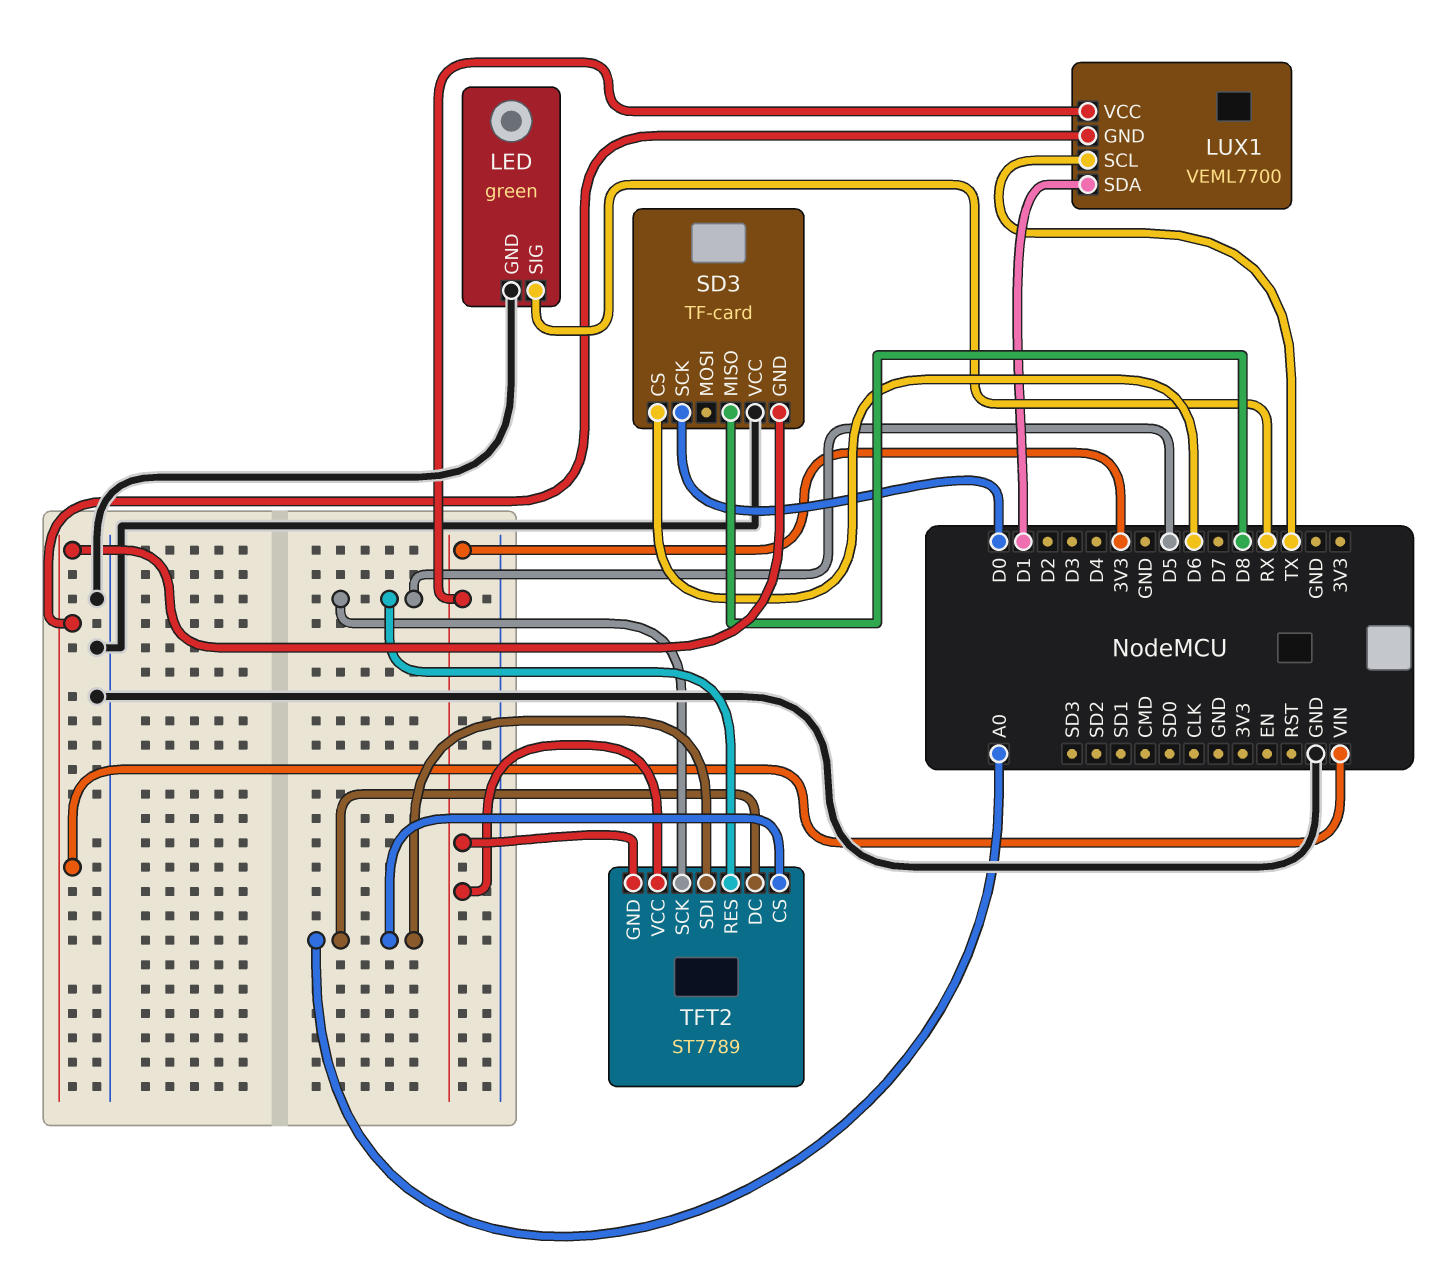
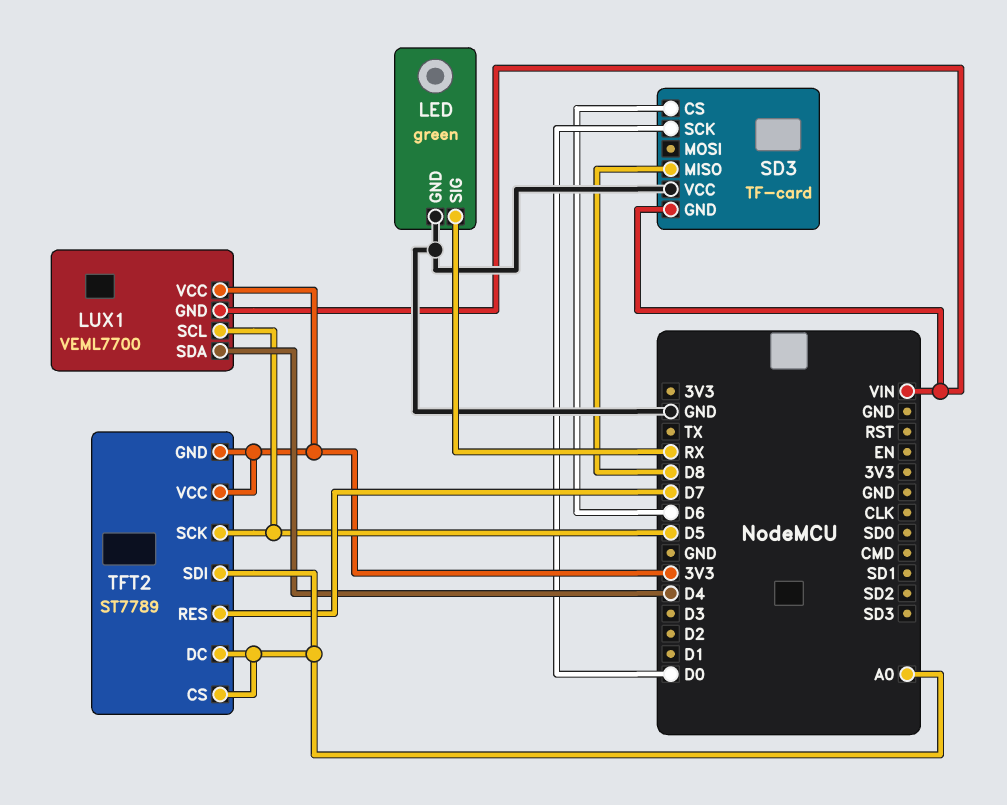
LUX1 pin SCL: TX -> D5
LUX1 pin SDA: D1 -> D4
TFT2 pin RES: D5 -> D7

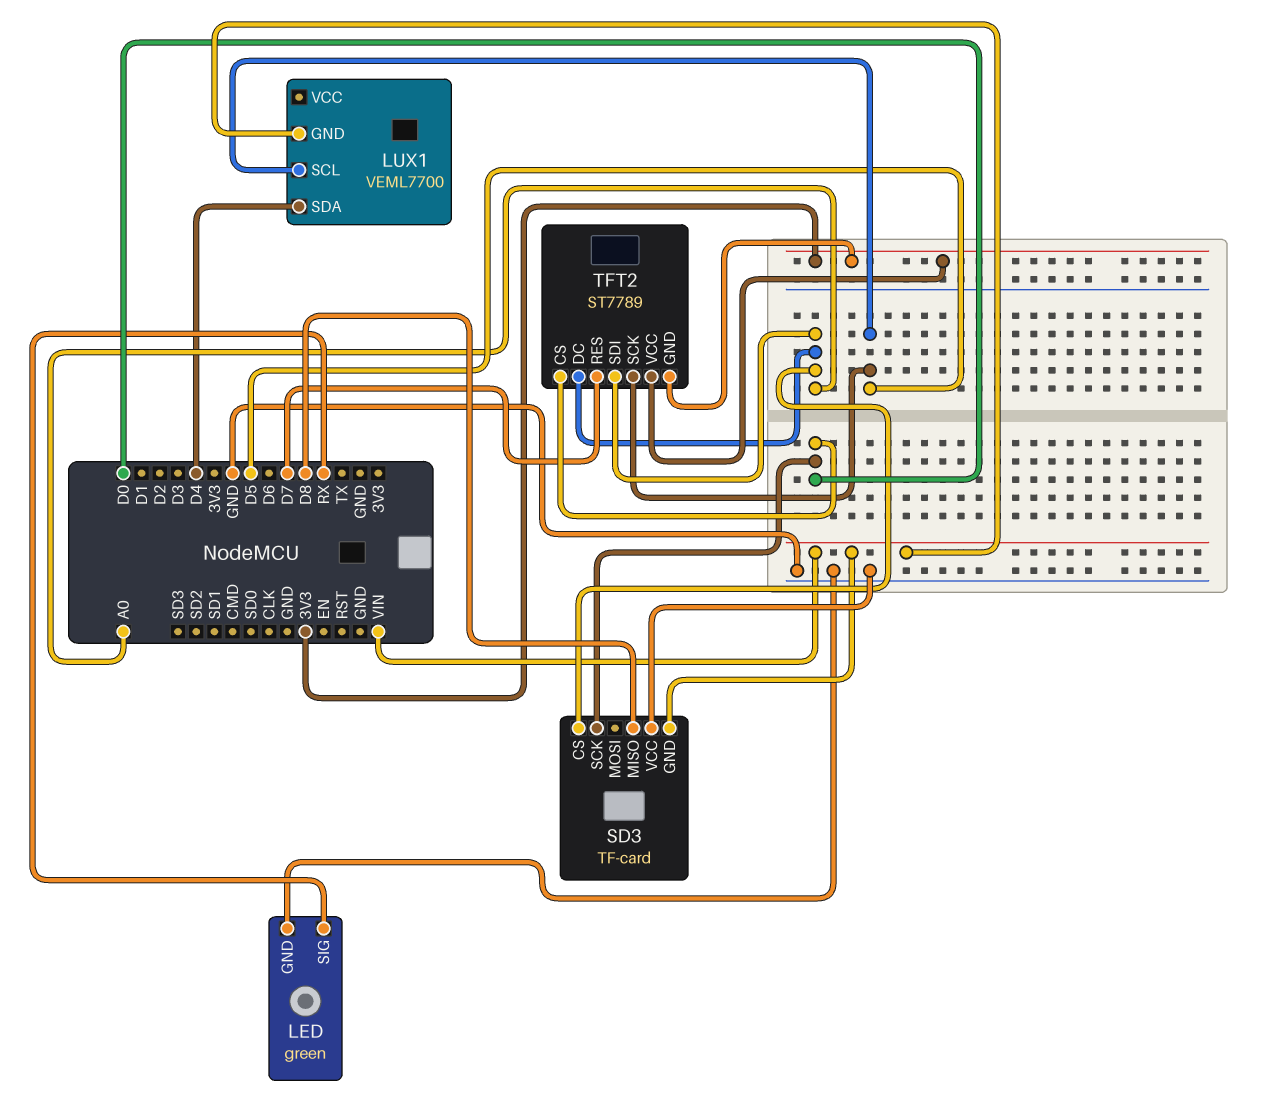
LUX1 pin VCC: 3V3 -> none
SD3 pin CS: D6 -> A0
TFT2 pin CS: A0 -> D0

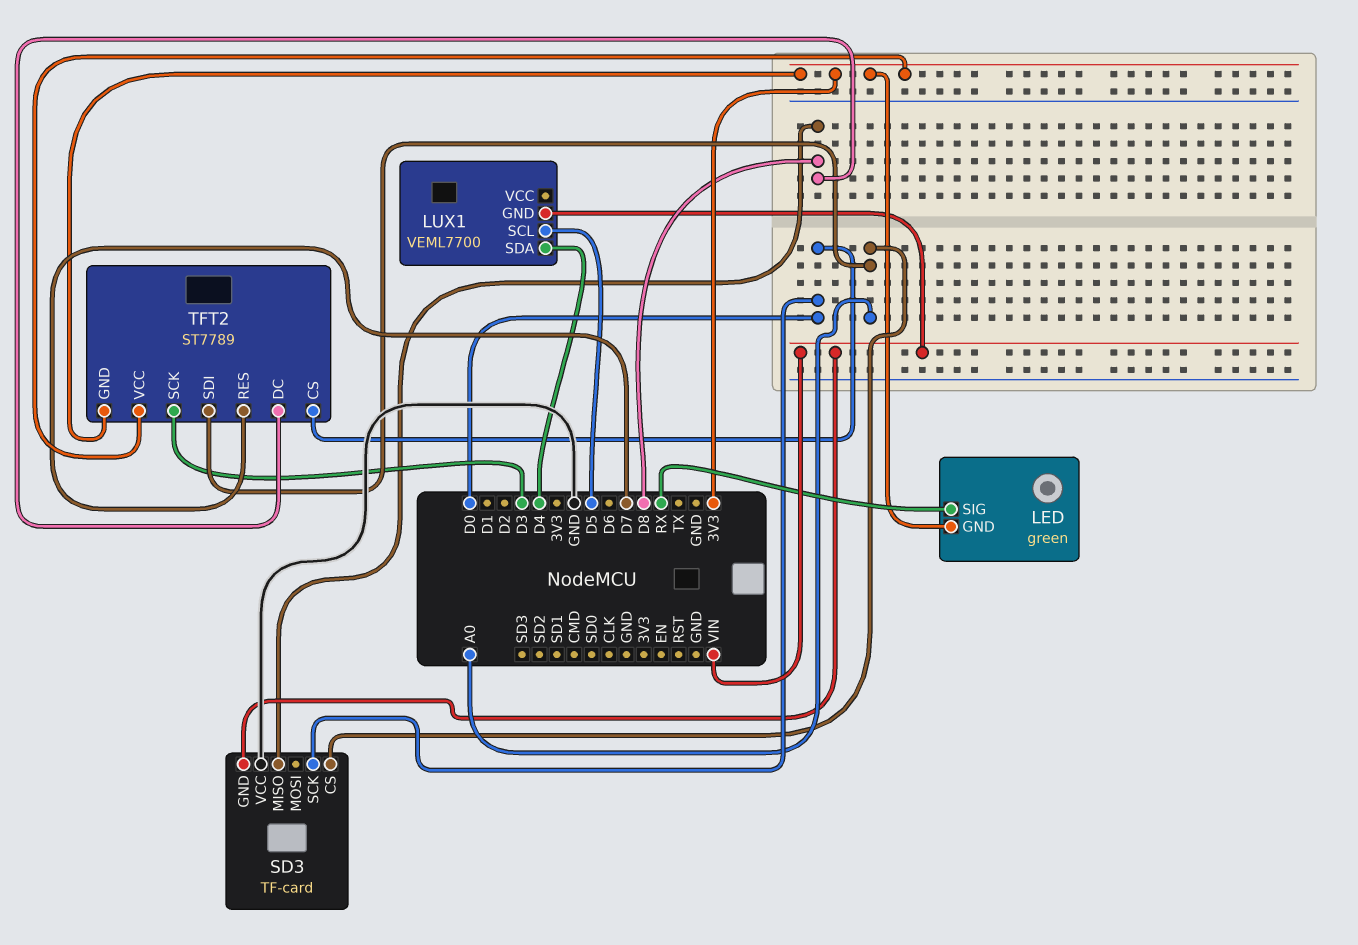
LED pin GND: GND -> 3V3
TFT2 pin DC: A0 -> D8
TFT2 pin SCK: D5 -> D3

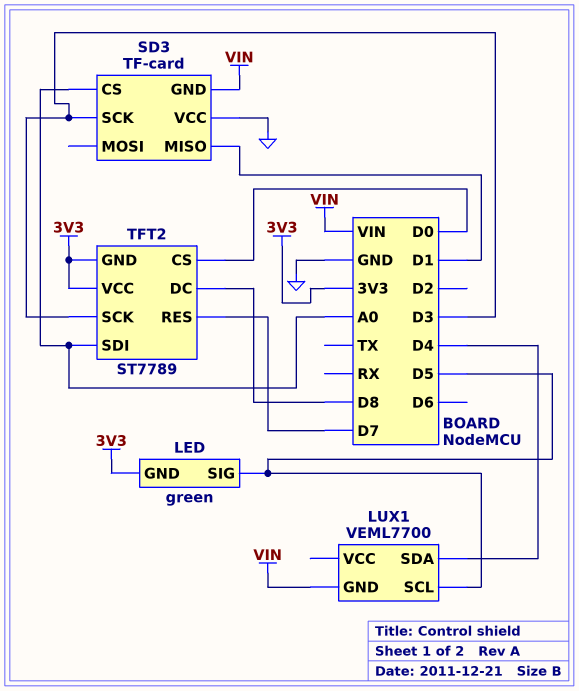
LED pin SIG: RX -> D5
SD3 pin MISO: D8 -> D1
SD3 pin SCK: D0 -> D3

